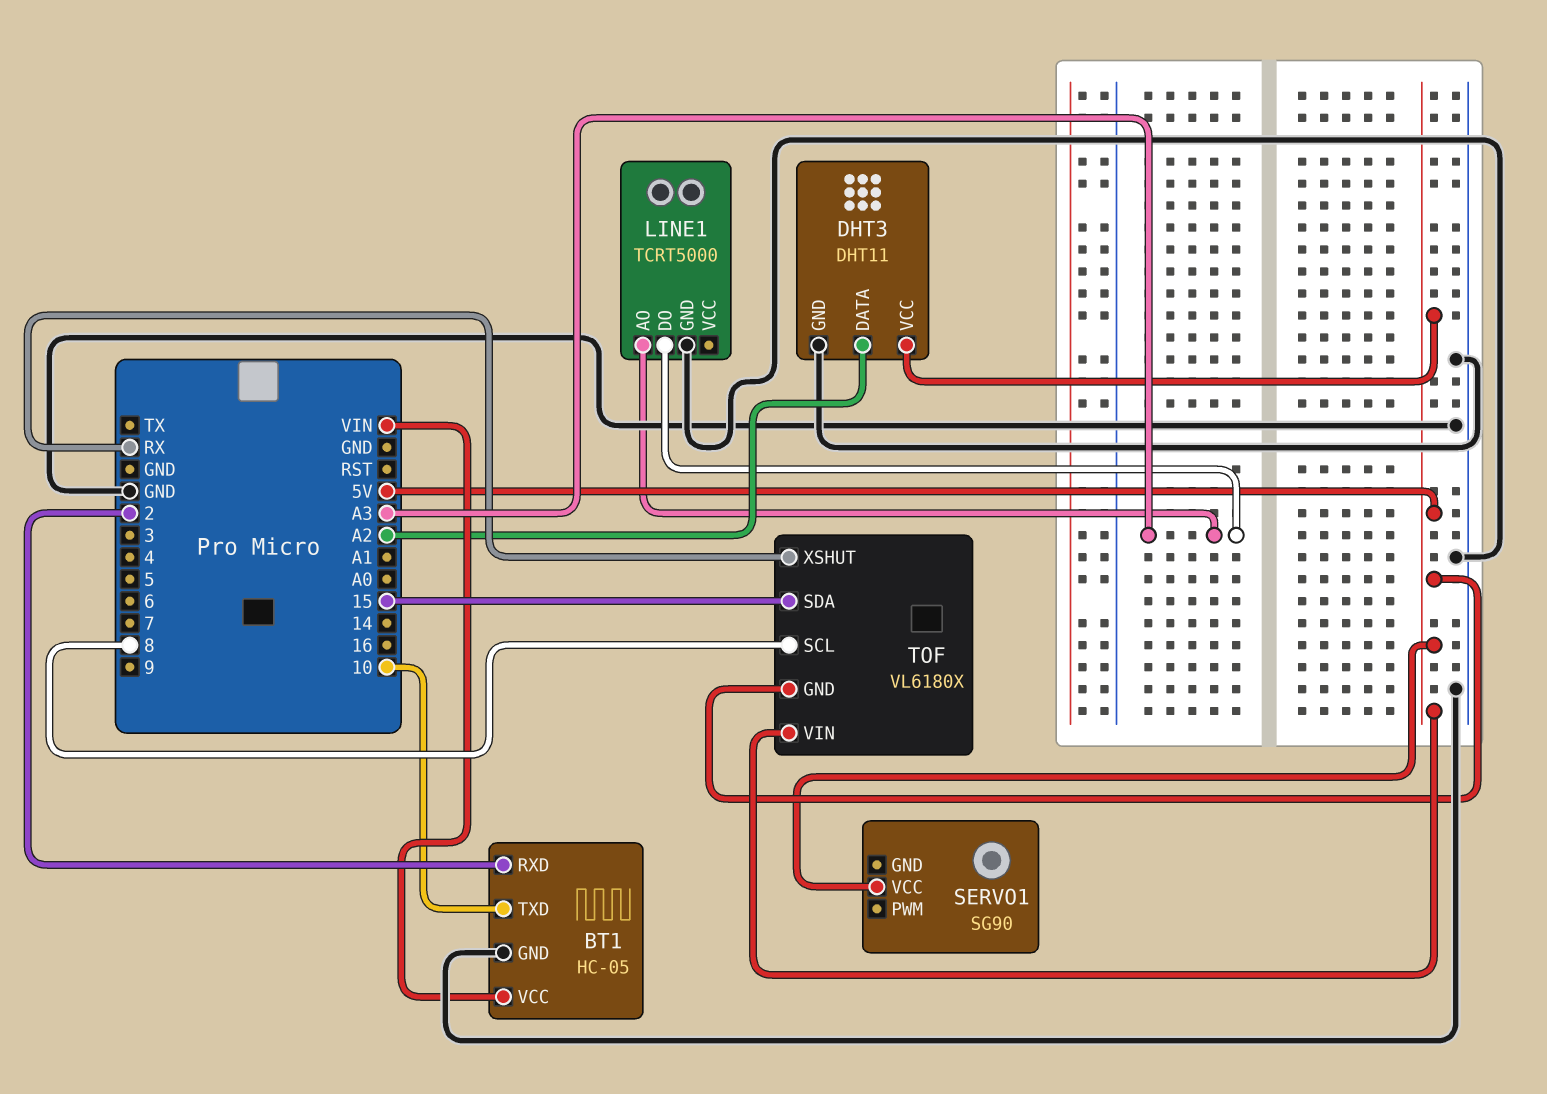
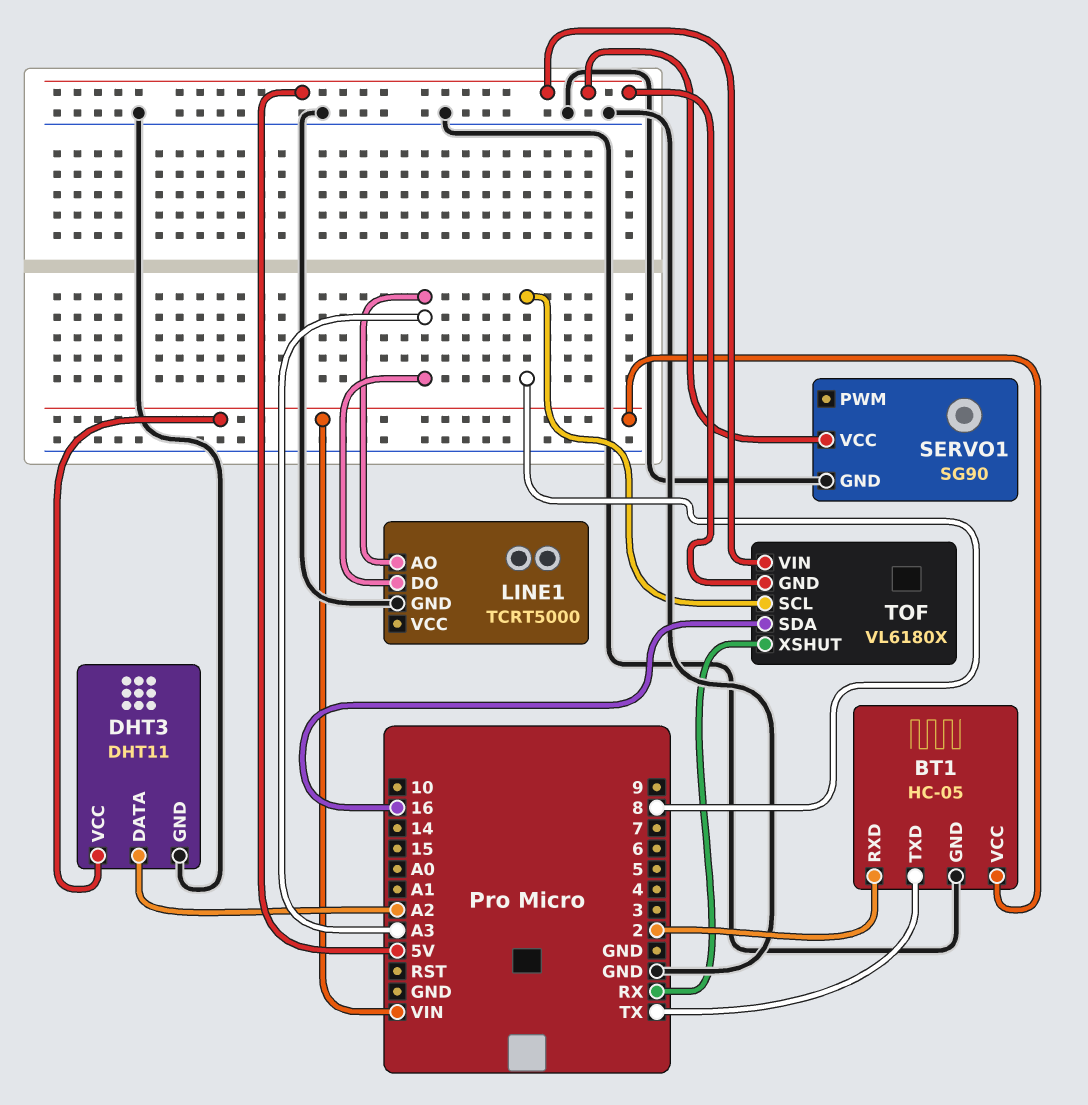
BT1 pin TXD: 10 -> TX
DHT3 pin VCC: 5V -> VIN
SERVO1 pin GND: none -> GND
TOF pin SDA: 15 -> 16

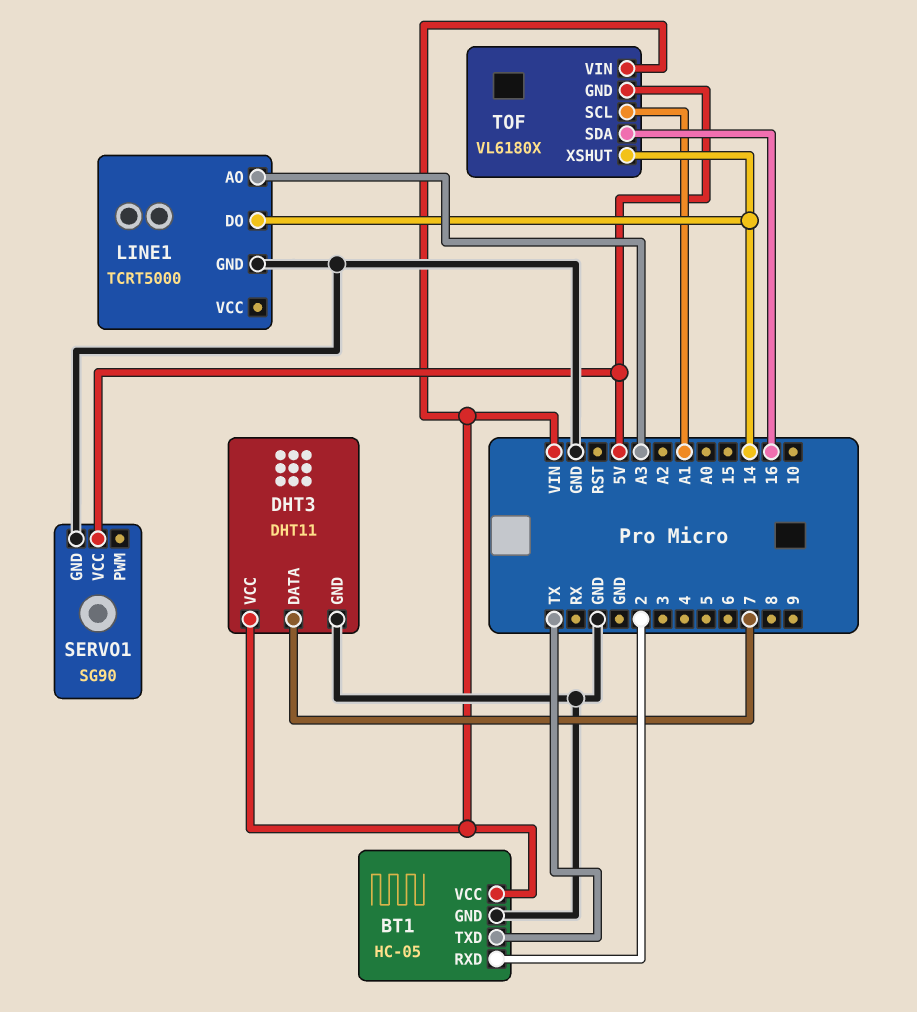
DHT3 pin DATA: A2 -> 7
LINE1 pin DO: A3 -> 14
TOF pin SCL: 8 -> A1
TOF pin VIN: 5V -> VIN
TOF pin XSHUT: RX -> 14

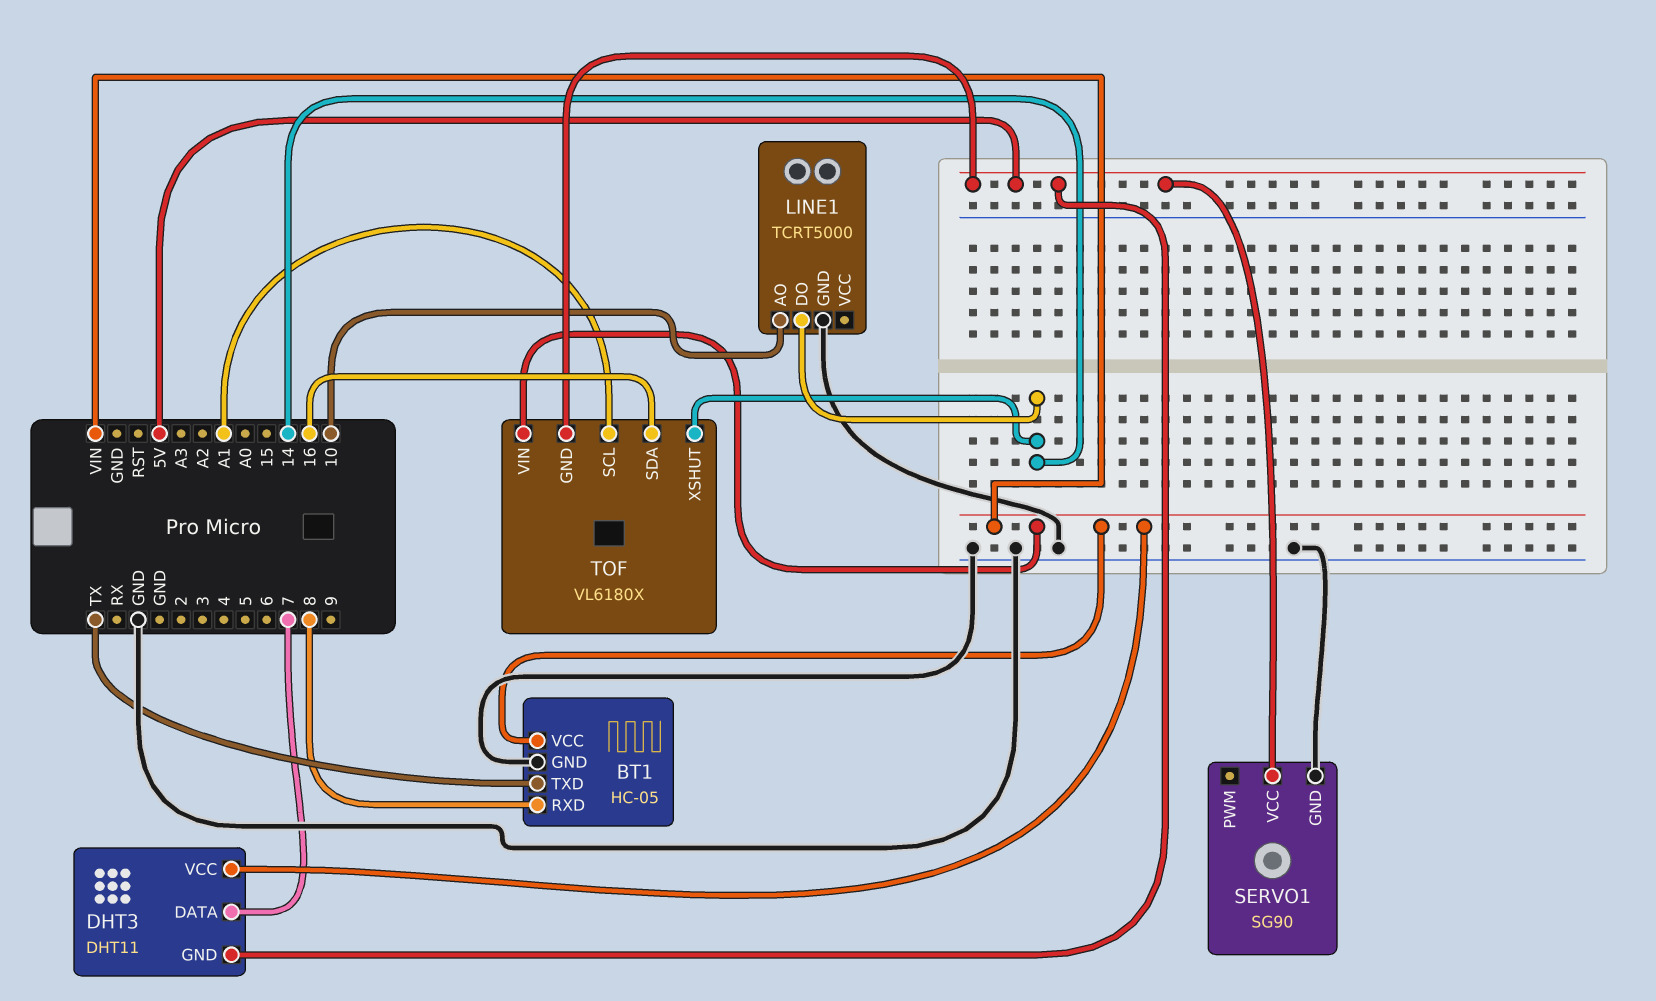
BT1 pin RXD: 2 -> 8
DHT3 pin GND: GND -> 5V
LINE1 pin AO: A3 -> 10

